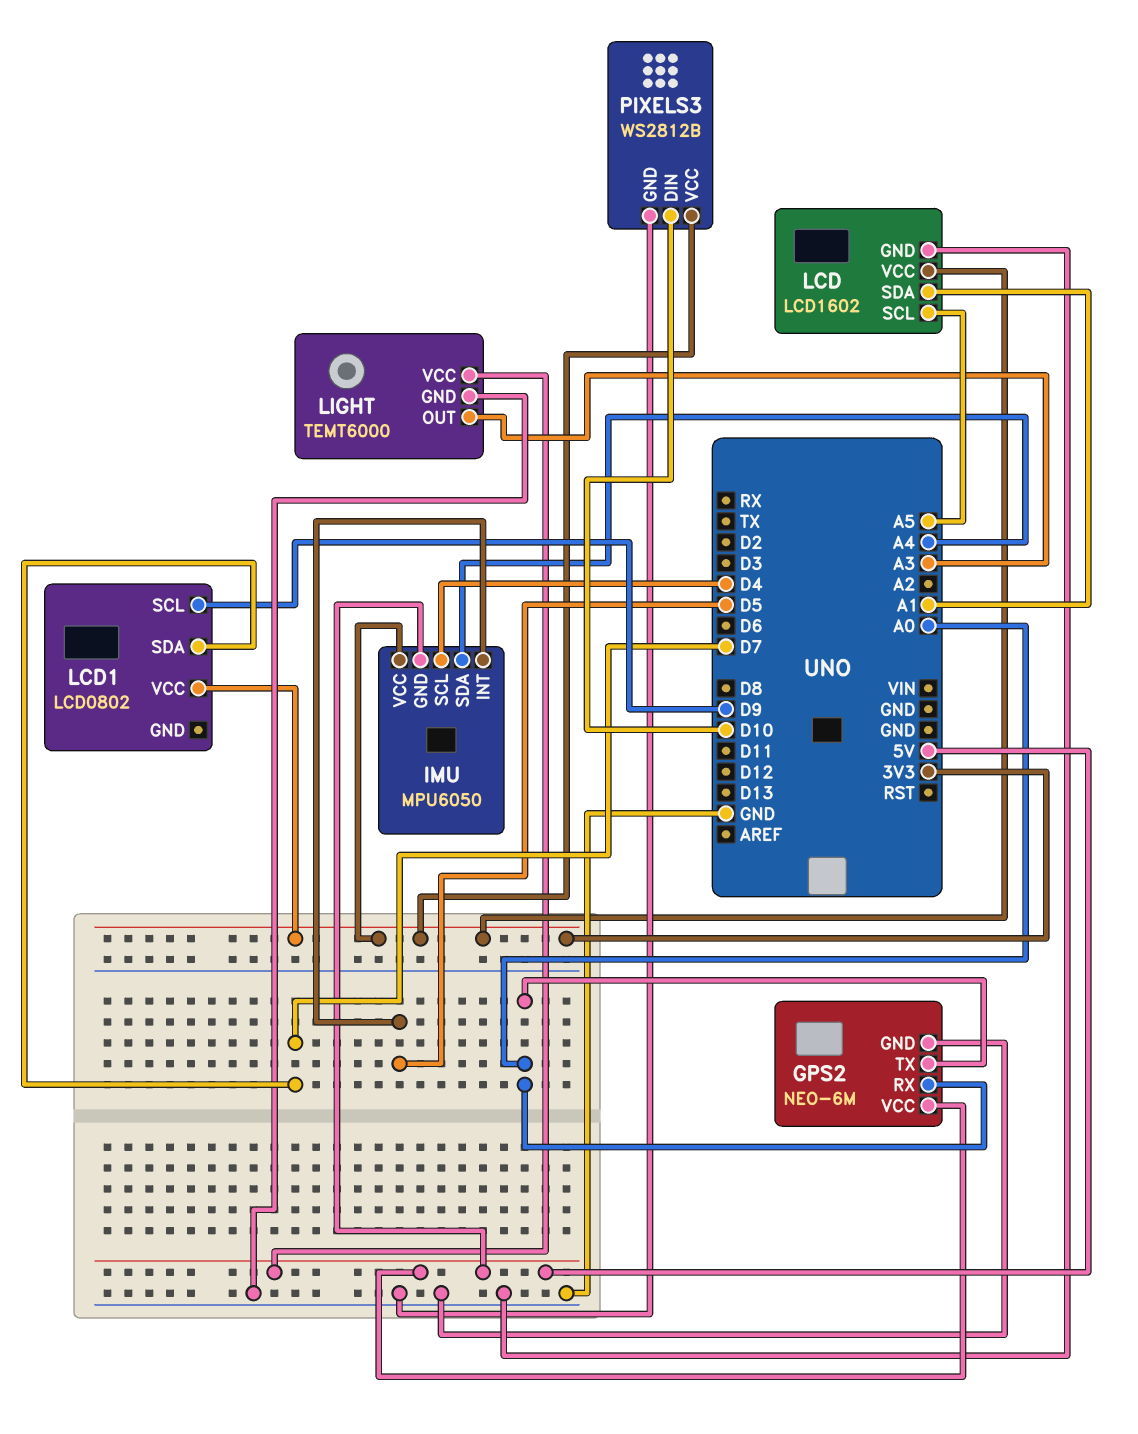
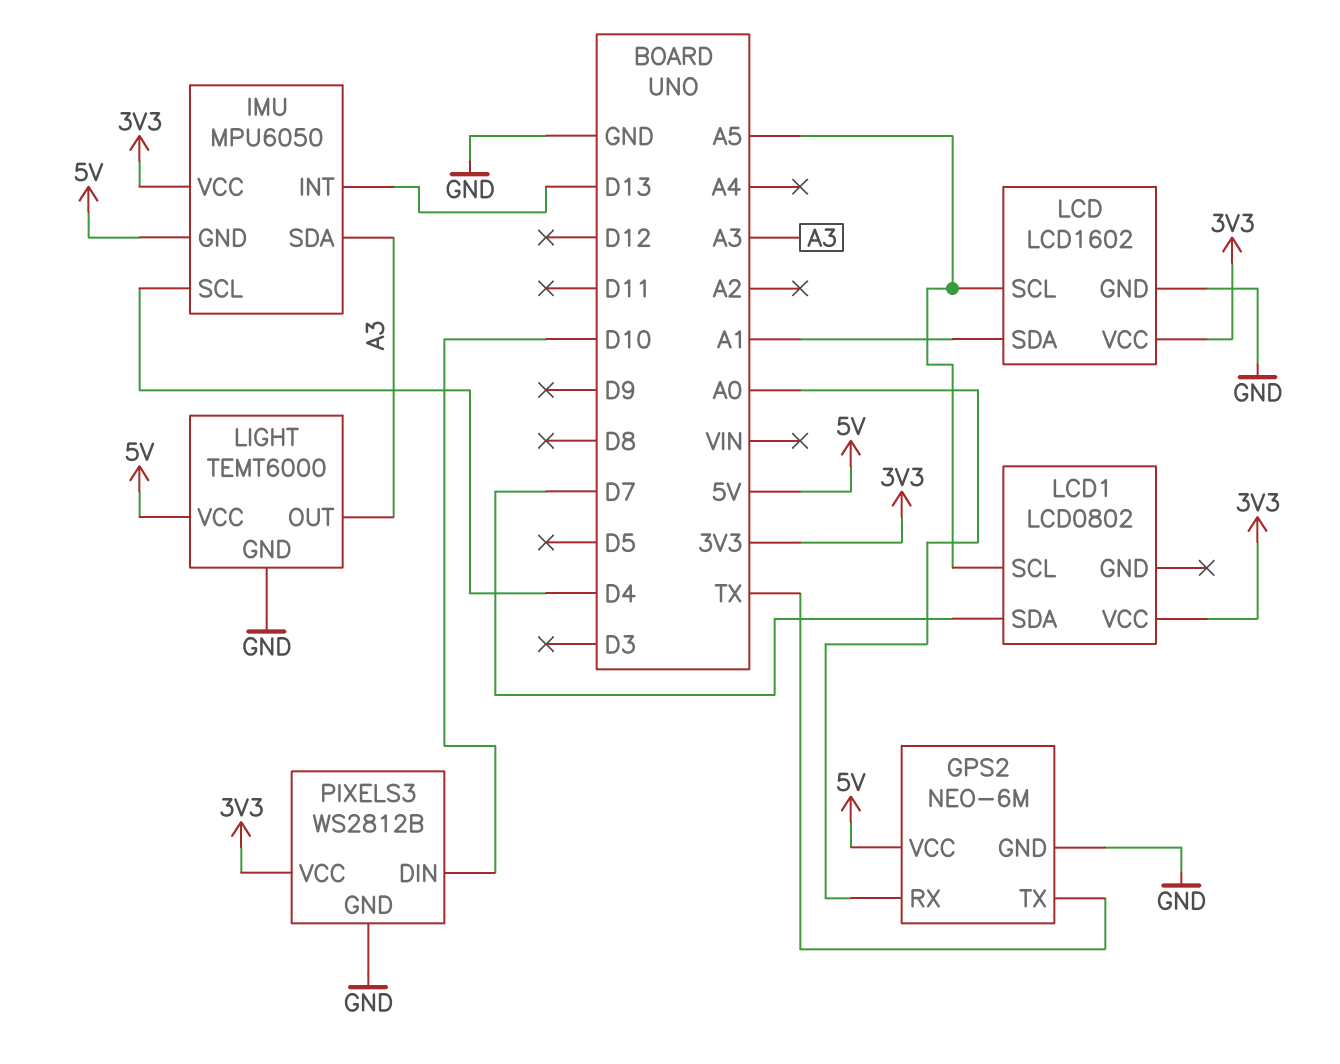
GPS2 pin TX: A0 -> TX
IMU pin INT: D5 -> D13
IMU pin SDA: A4 -> A3
LCD1 pin SCL: D9 -> A5

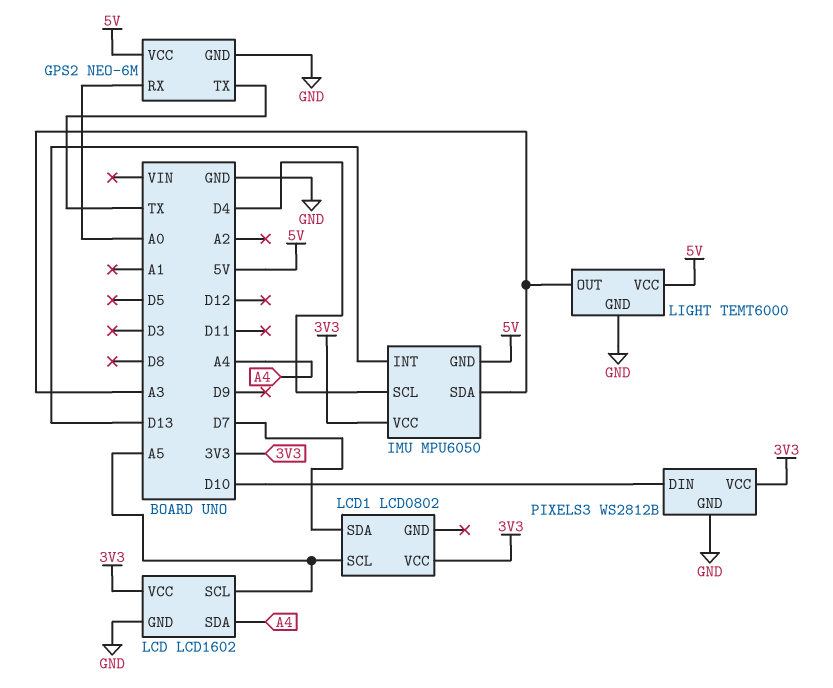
LCD pin SDA: A1 -> A4

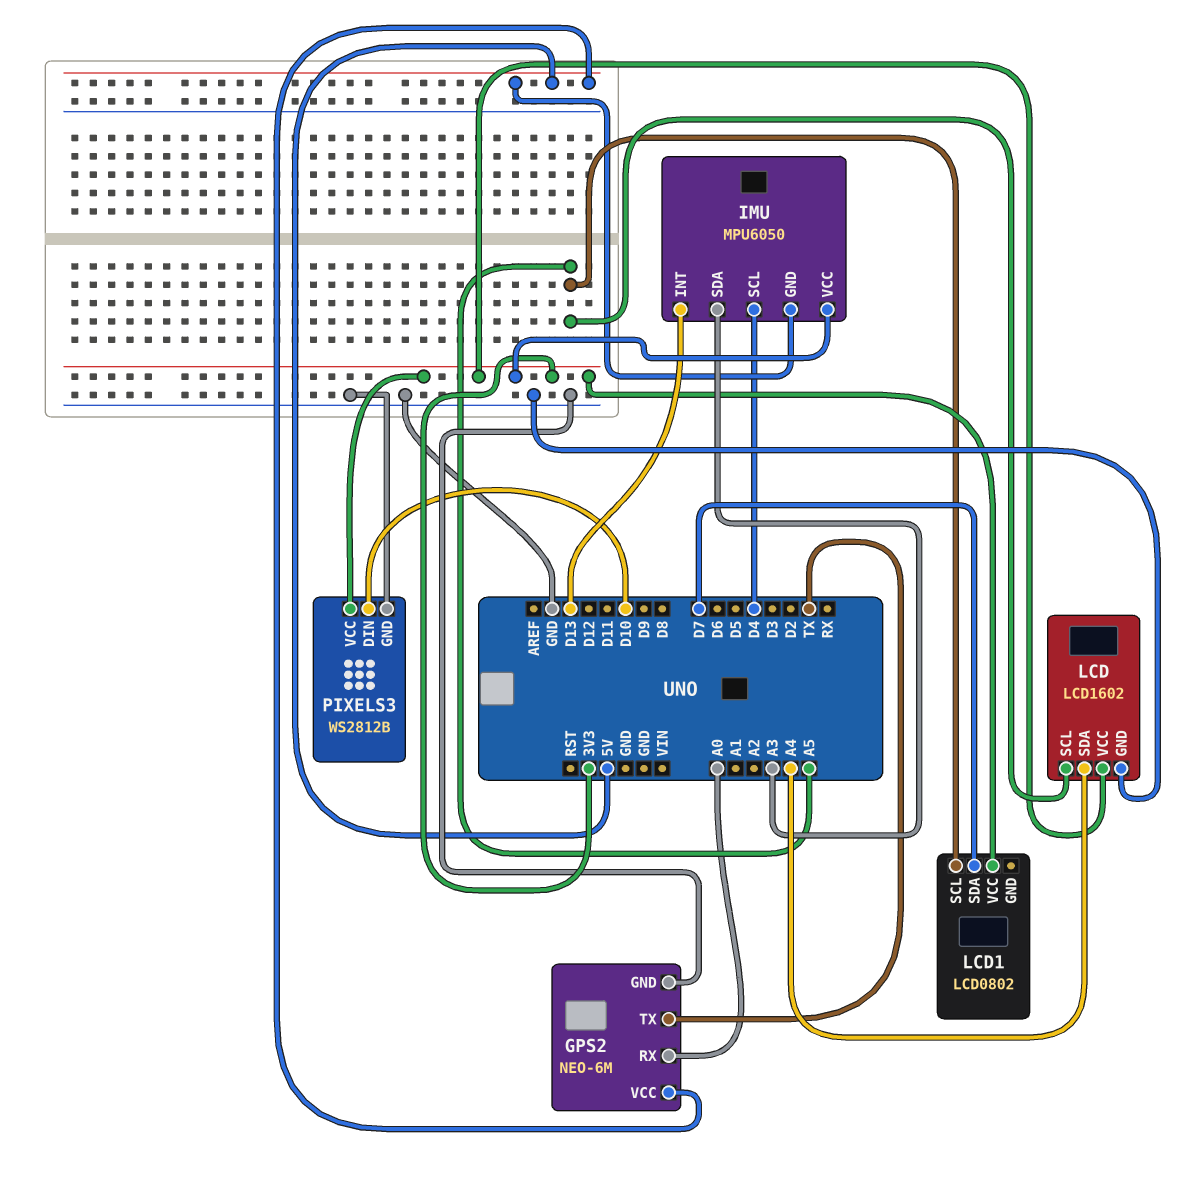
LIGHT: TEMT6000 -> none
LIGHT pin GND: GND -> none
LIGHT pin OUT: A3 -> none
LIGHT pin VCC: 5V -> none

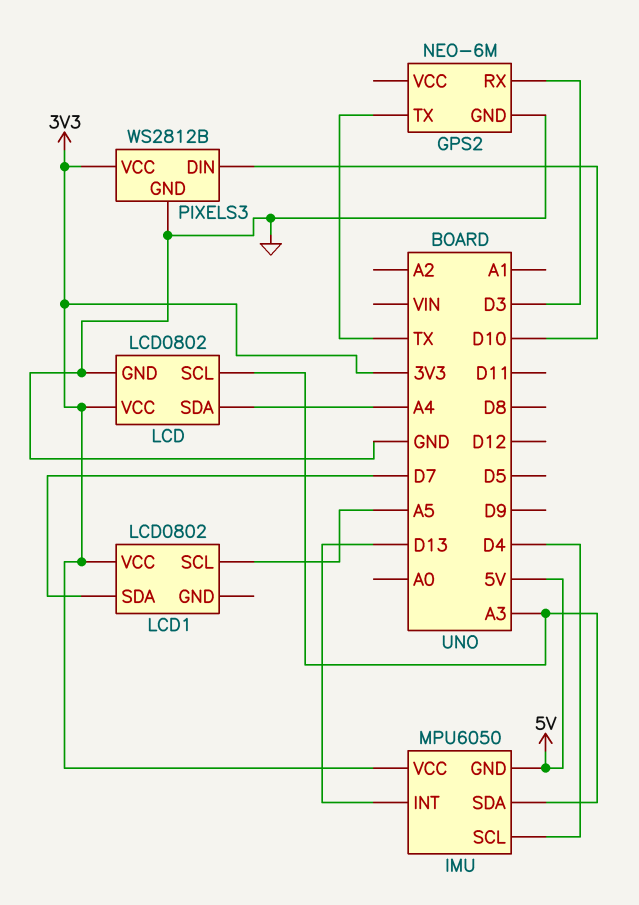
GPS2 pin RX: A0 -> D3
GPS2 pin VCC: 5V -> none
LCD: LCD1602 -> LCD0802
LCD pin SCL: A5 -> A3

